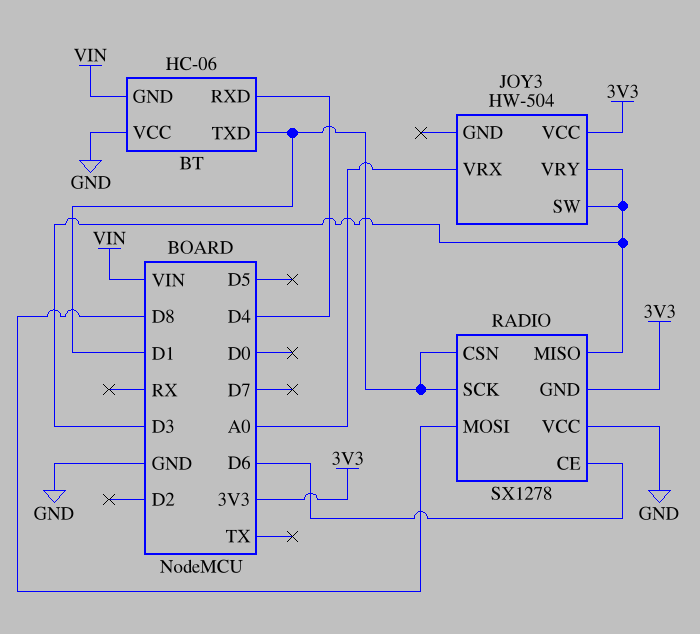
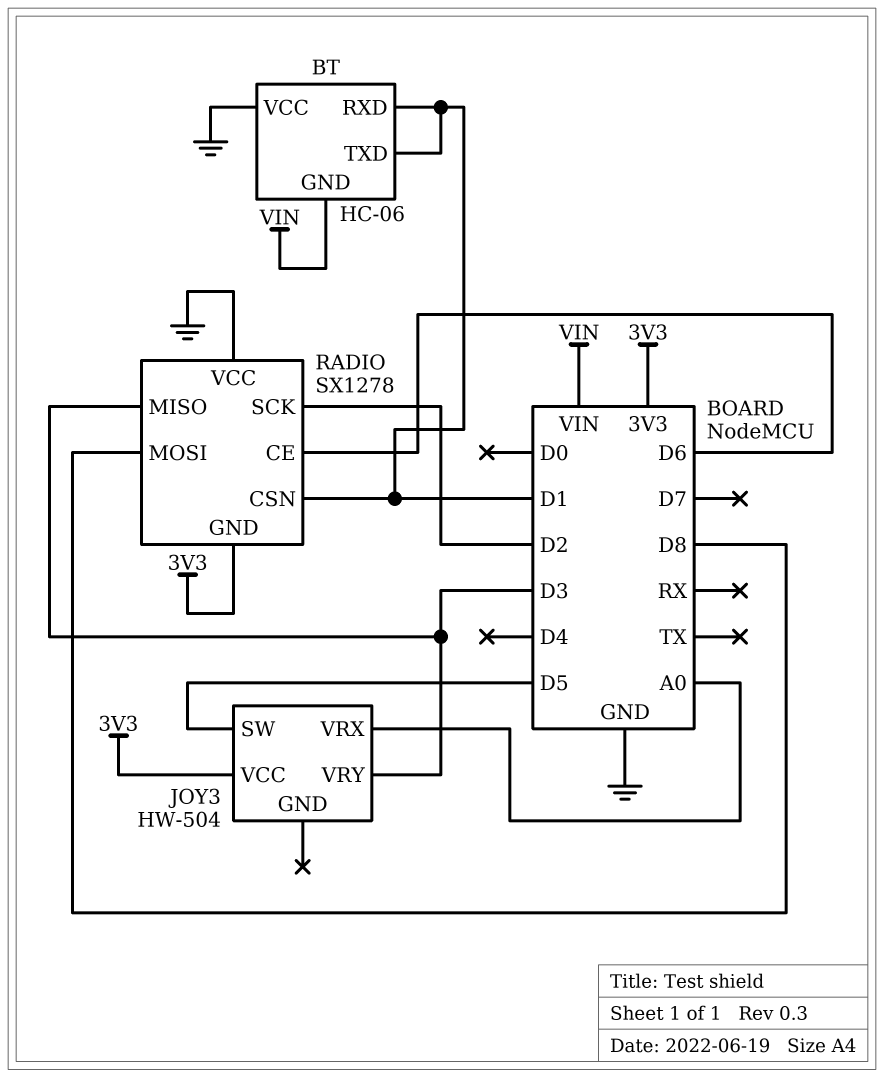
BT pin RXD: D4 -> D1
JOY3 pin SW: D3 -> D5
RADIO pin SCK: D1 -> D2

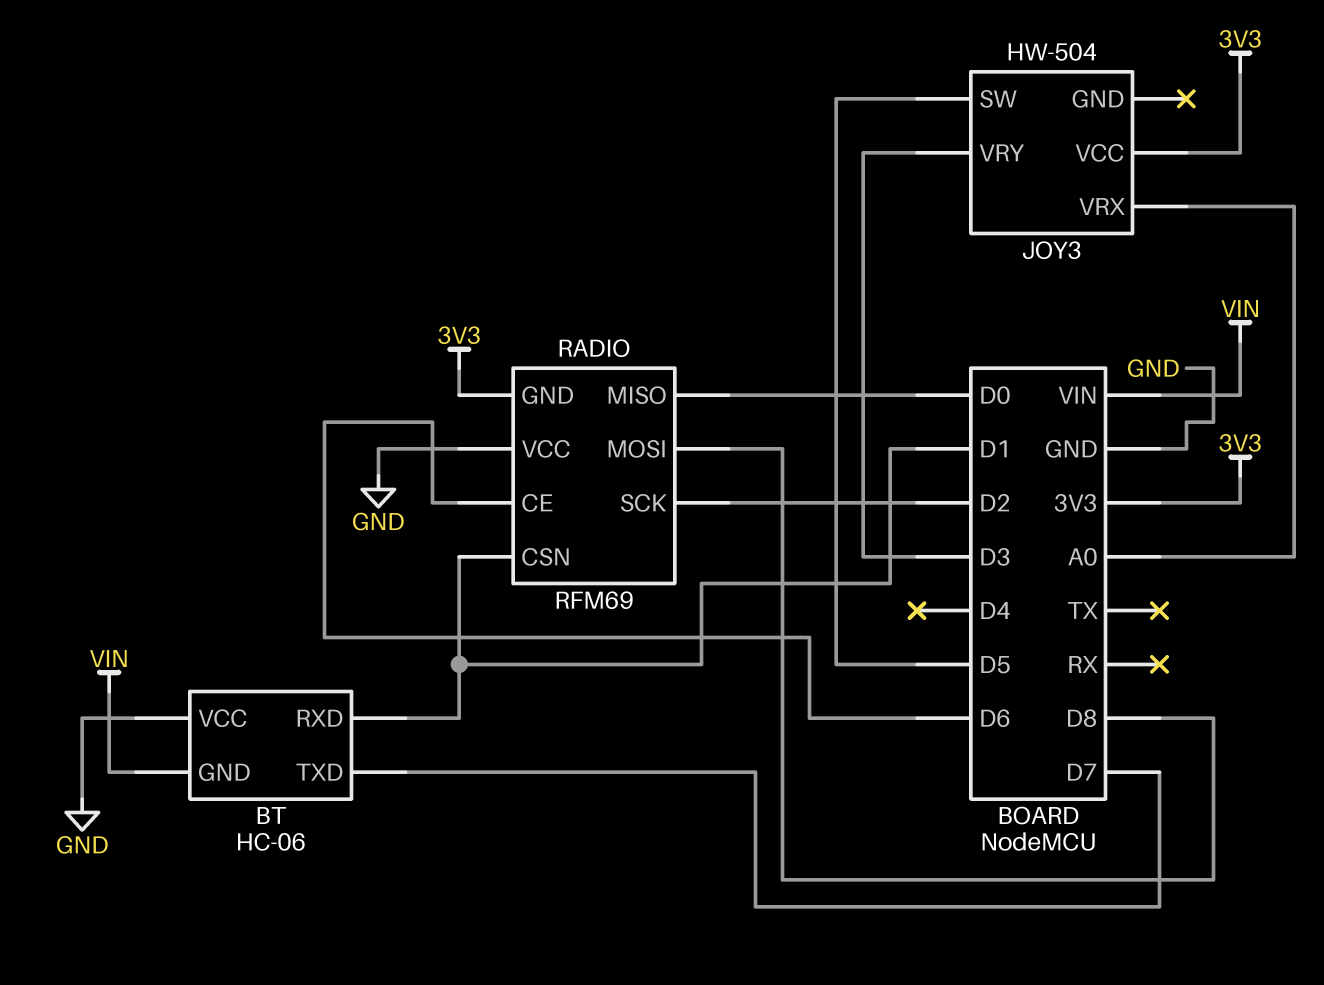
BT pin TXD: D1 -> D7
RADIO: SX1278 -> RFM69
RADIO pin MISO: D3 -> D0

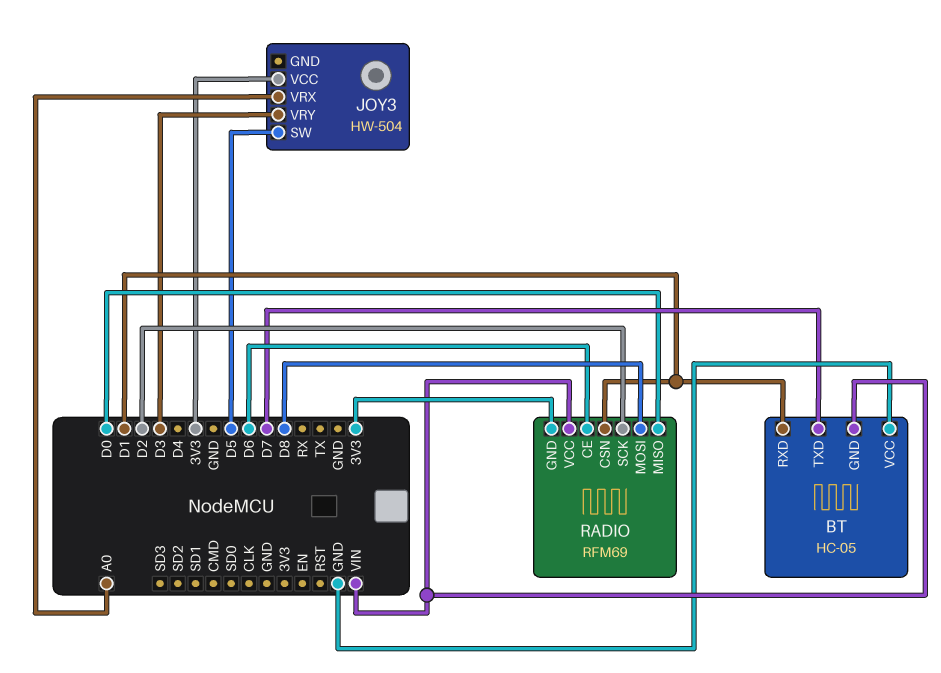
BT: HC-06 -> HC-05
RADIO pin VCC: GND -> VIN

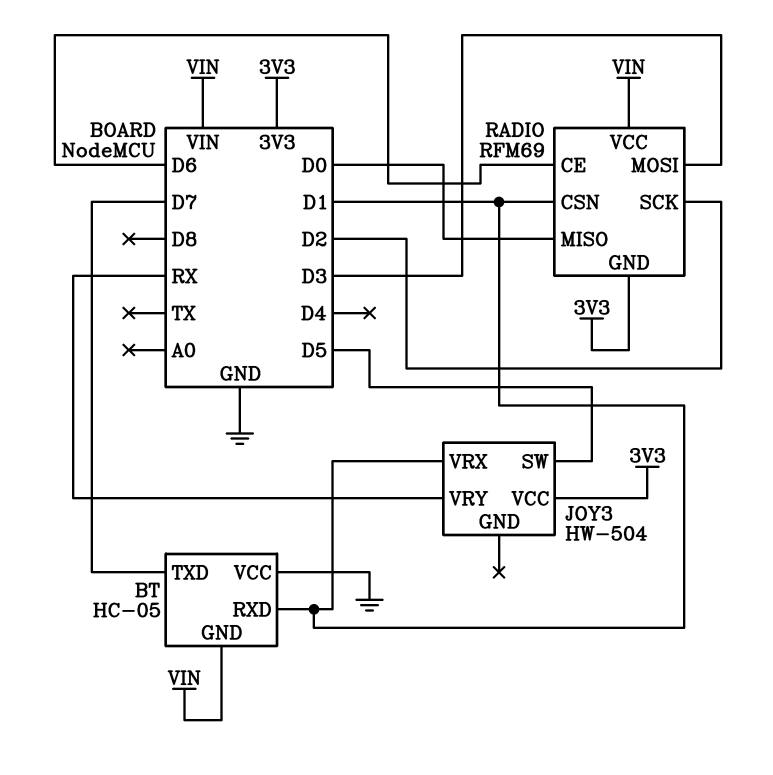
JOY3 pin VRX: A0 -> D1
JOY3 pin VRY: D3 -> RX
RADIO pin MOSI: D8 -> D3

